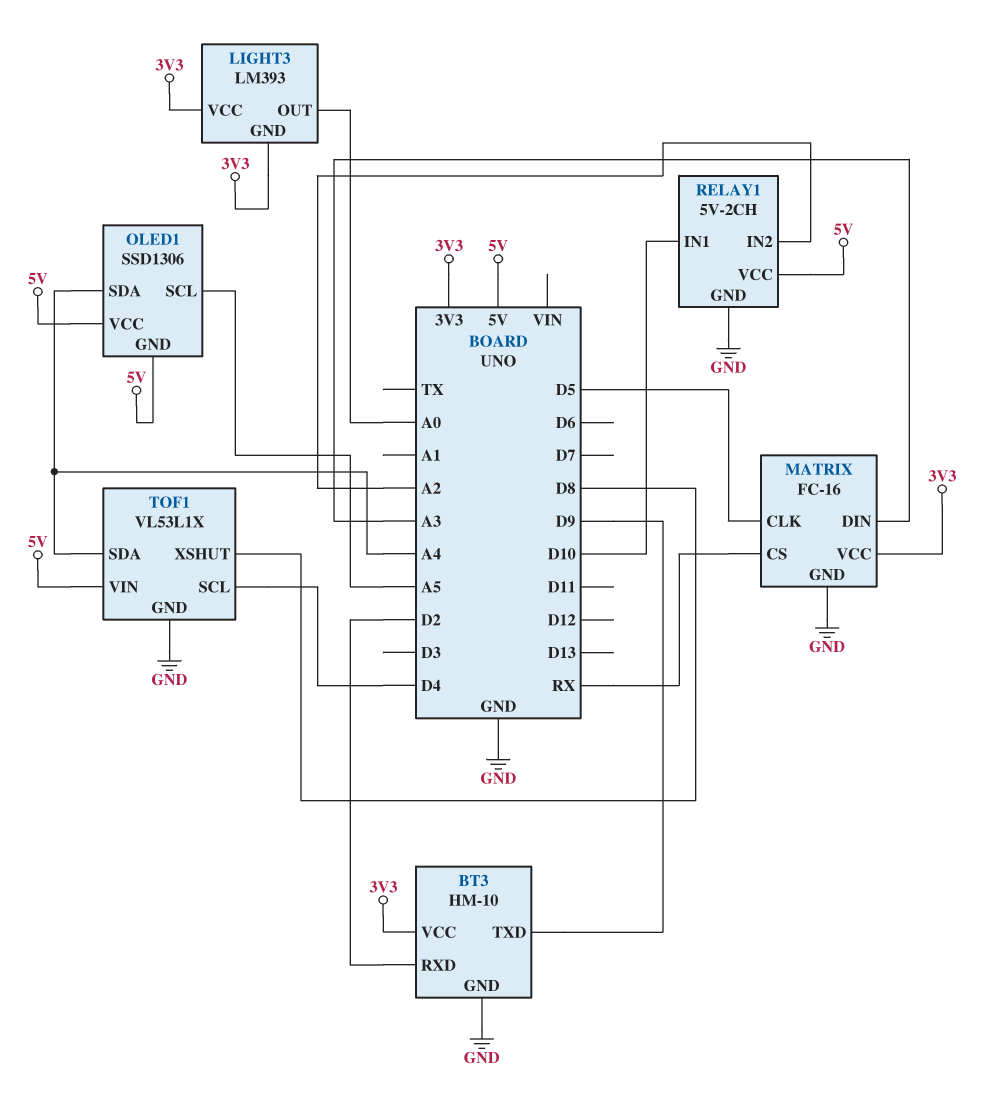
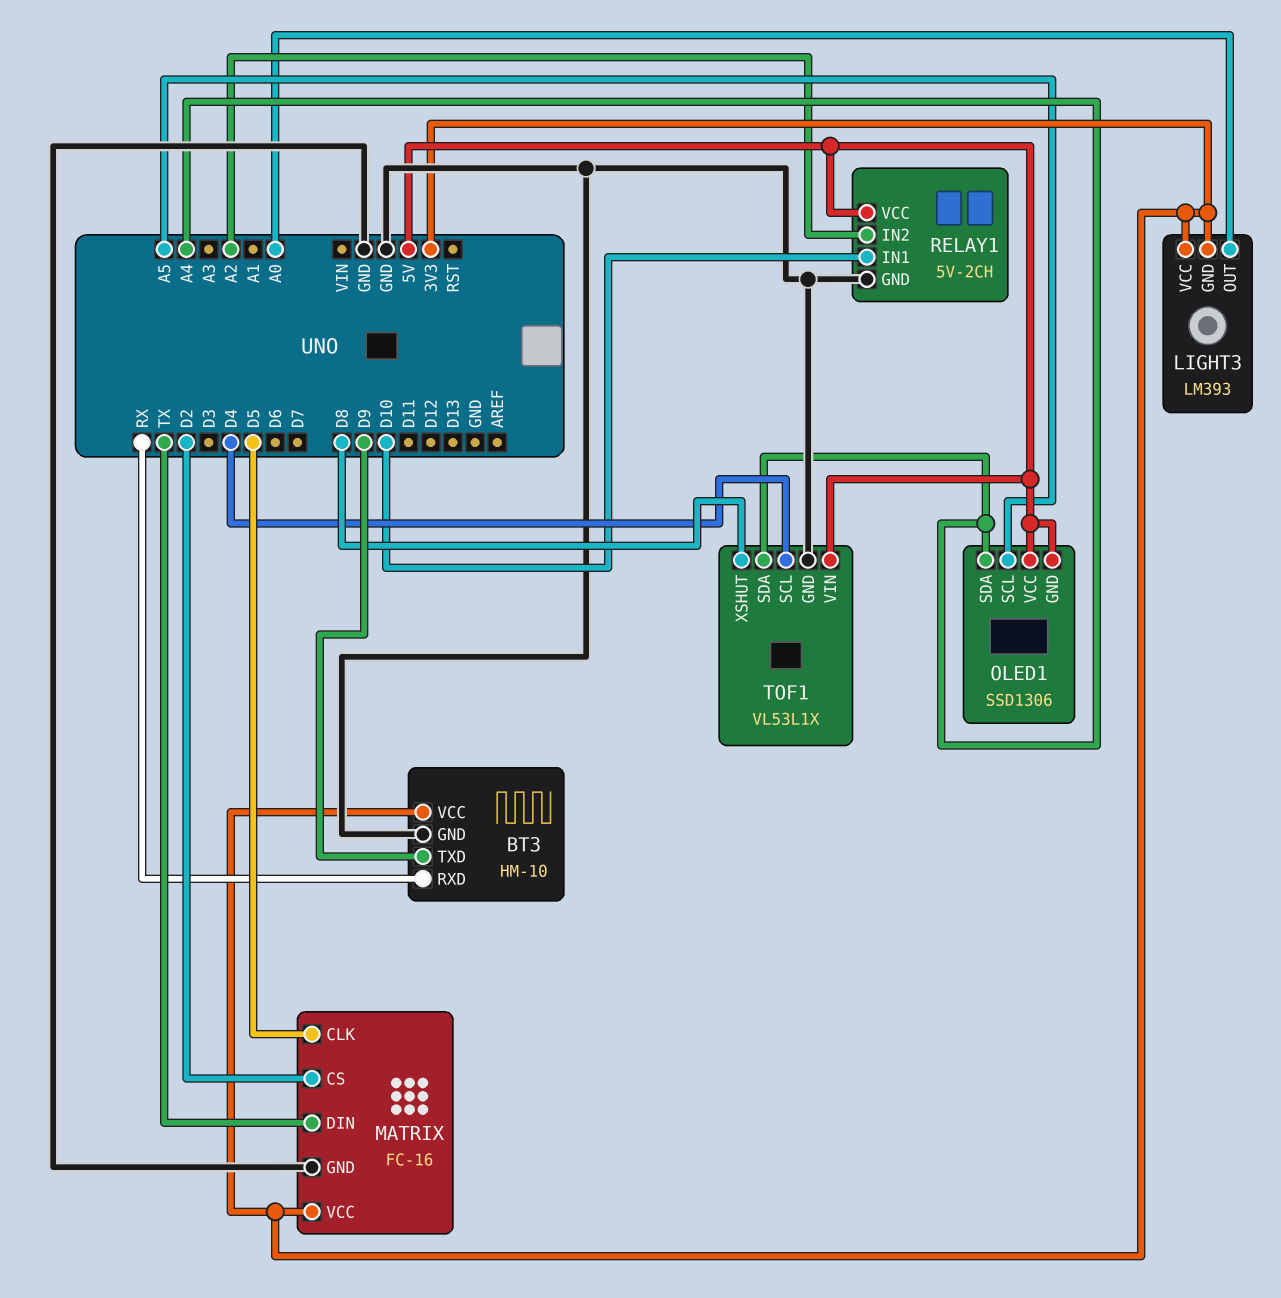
BT3 pin RXD: D2 -> RX
MATRIX pin CS: RX -> D2
MATRIX pin DIN: A3 -> TX

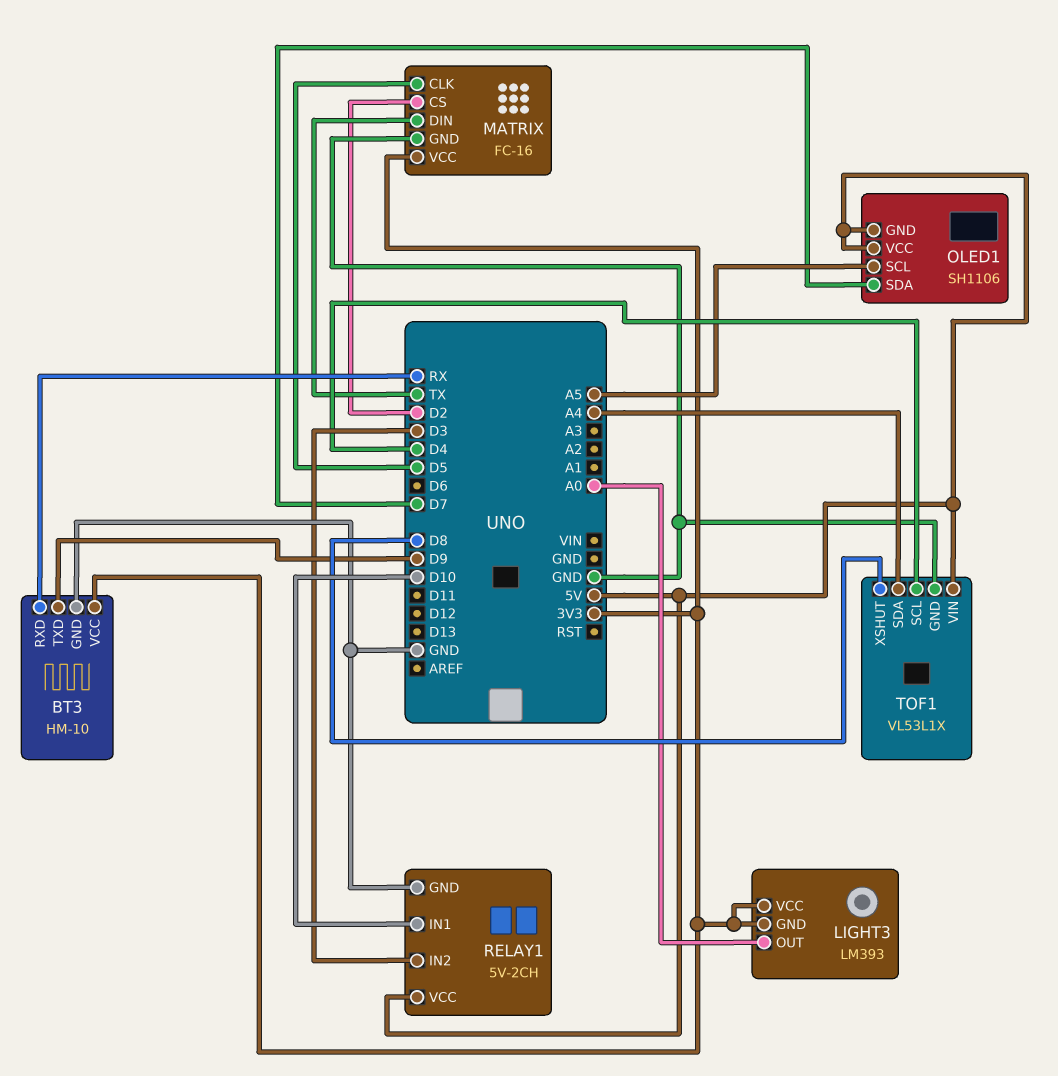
OLED1: SSD1306 -> SH1106
OLED1 pin SDA: A4 -> D7
RELAY1 pin IN2: A2 -> D3

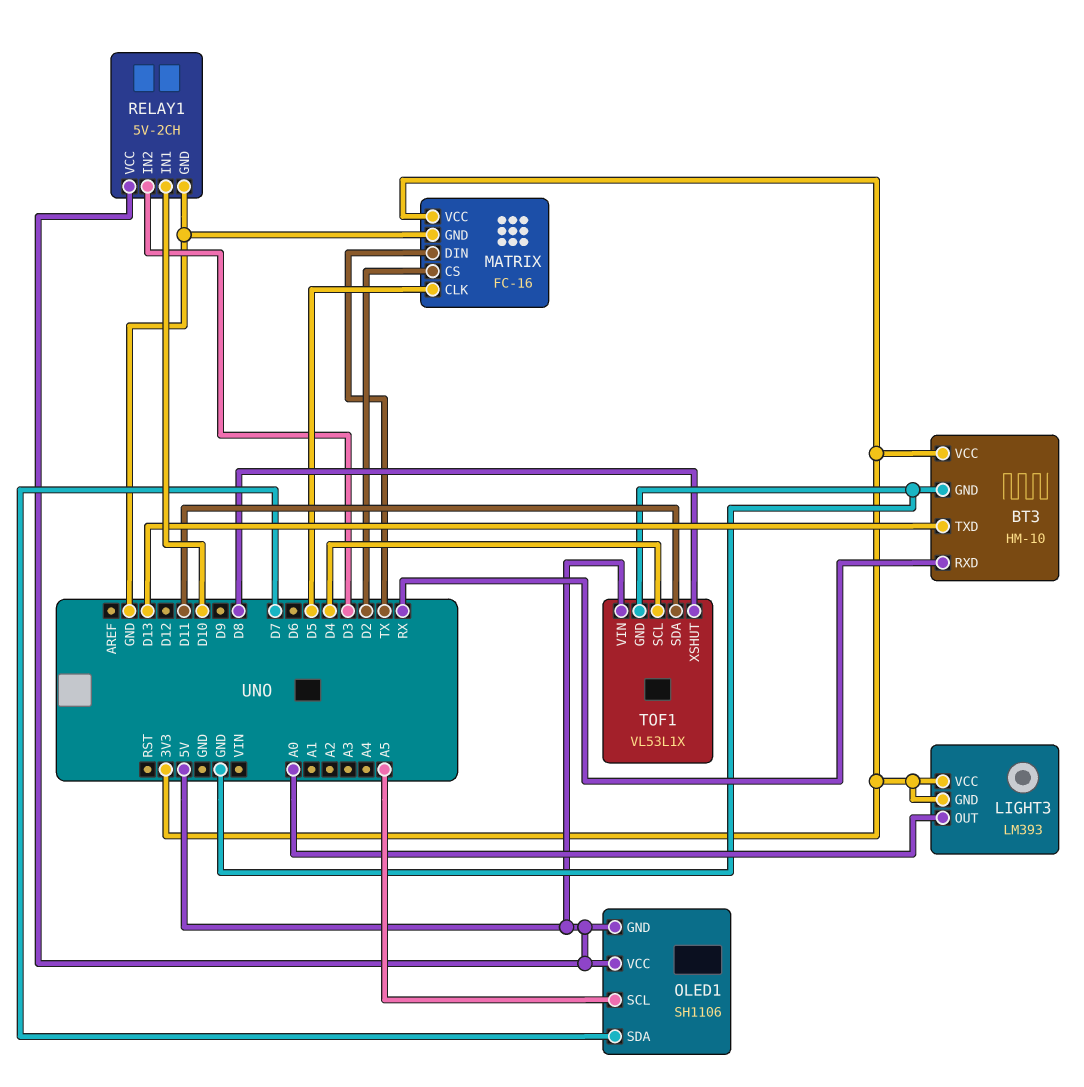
BT3 pin TXD: D9 -> D13
TOF1 pin SDA: A4 -> D11

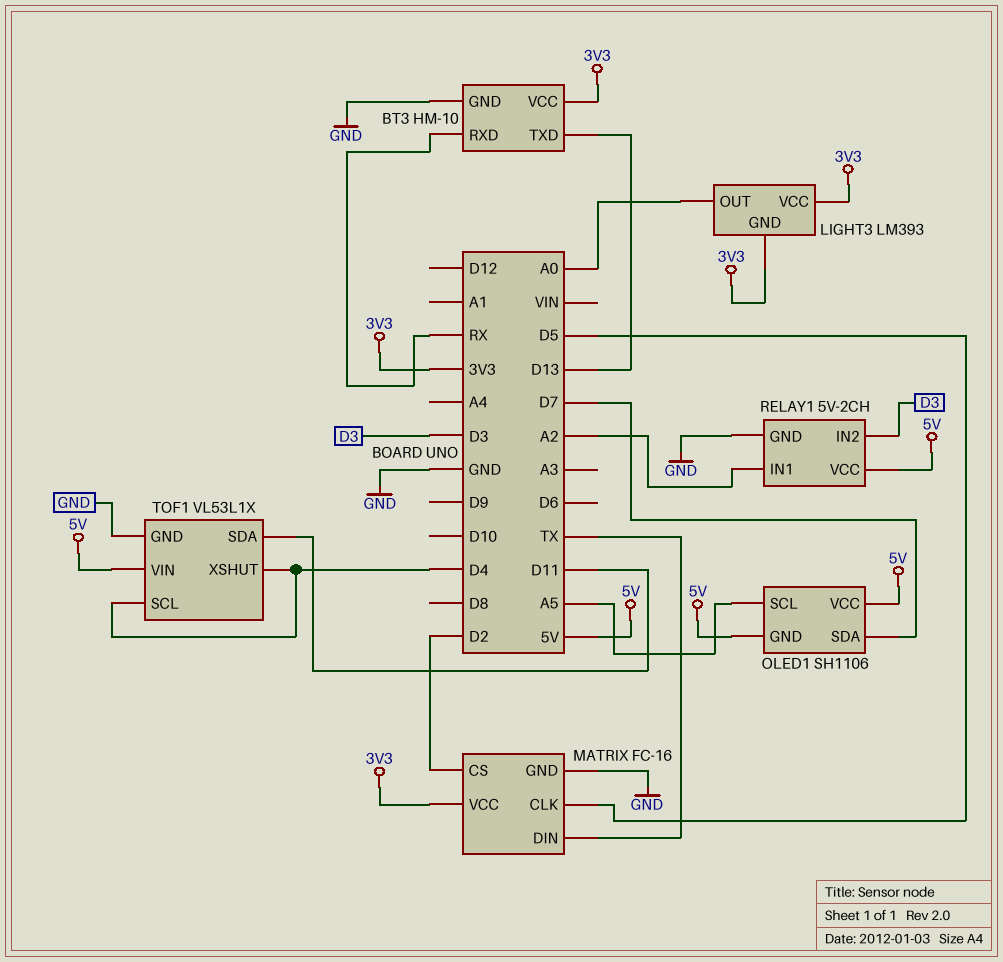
RELAY1 pin IN1: D10 -> A2
TOF1 pin XSHUT: D8 -> D4

